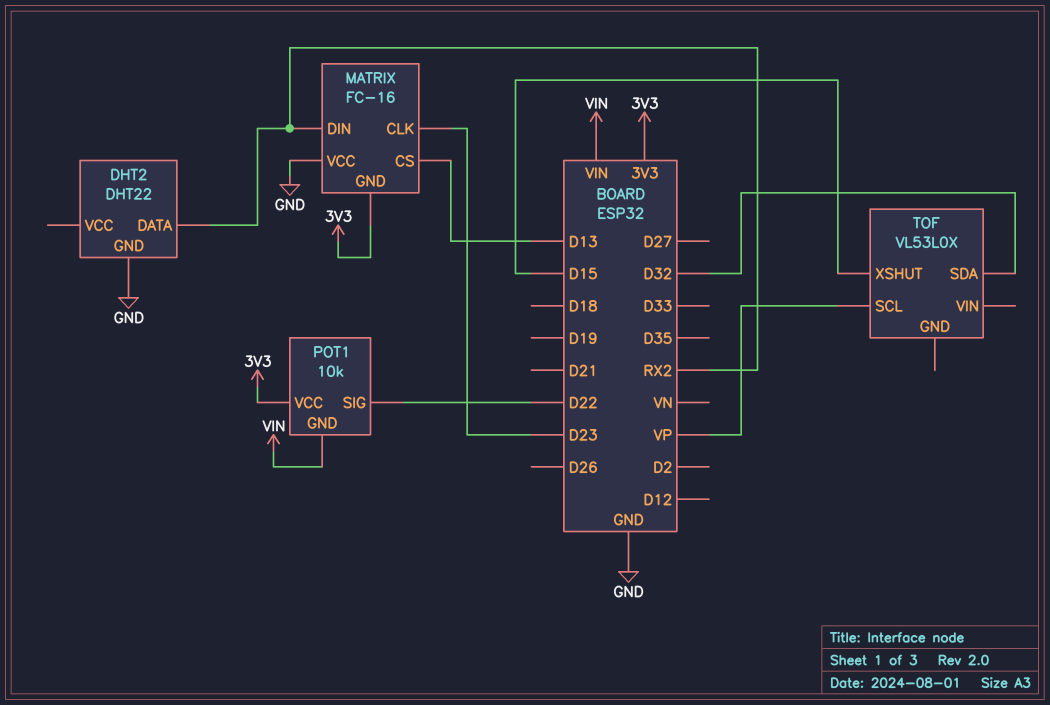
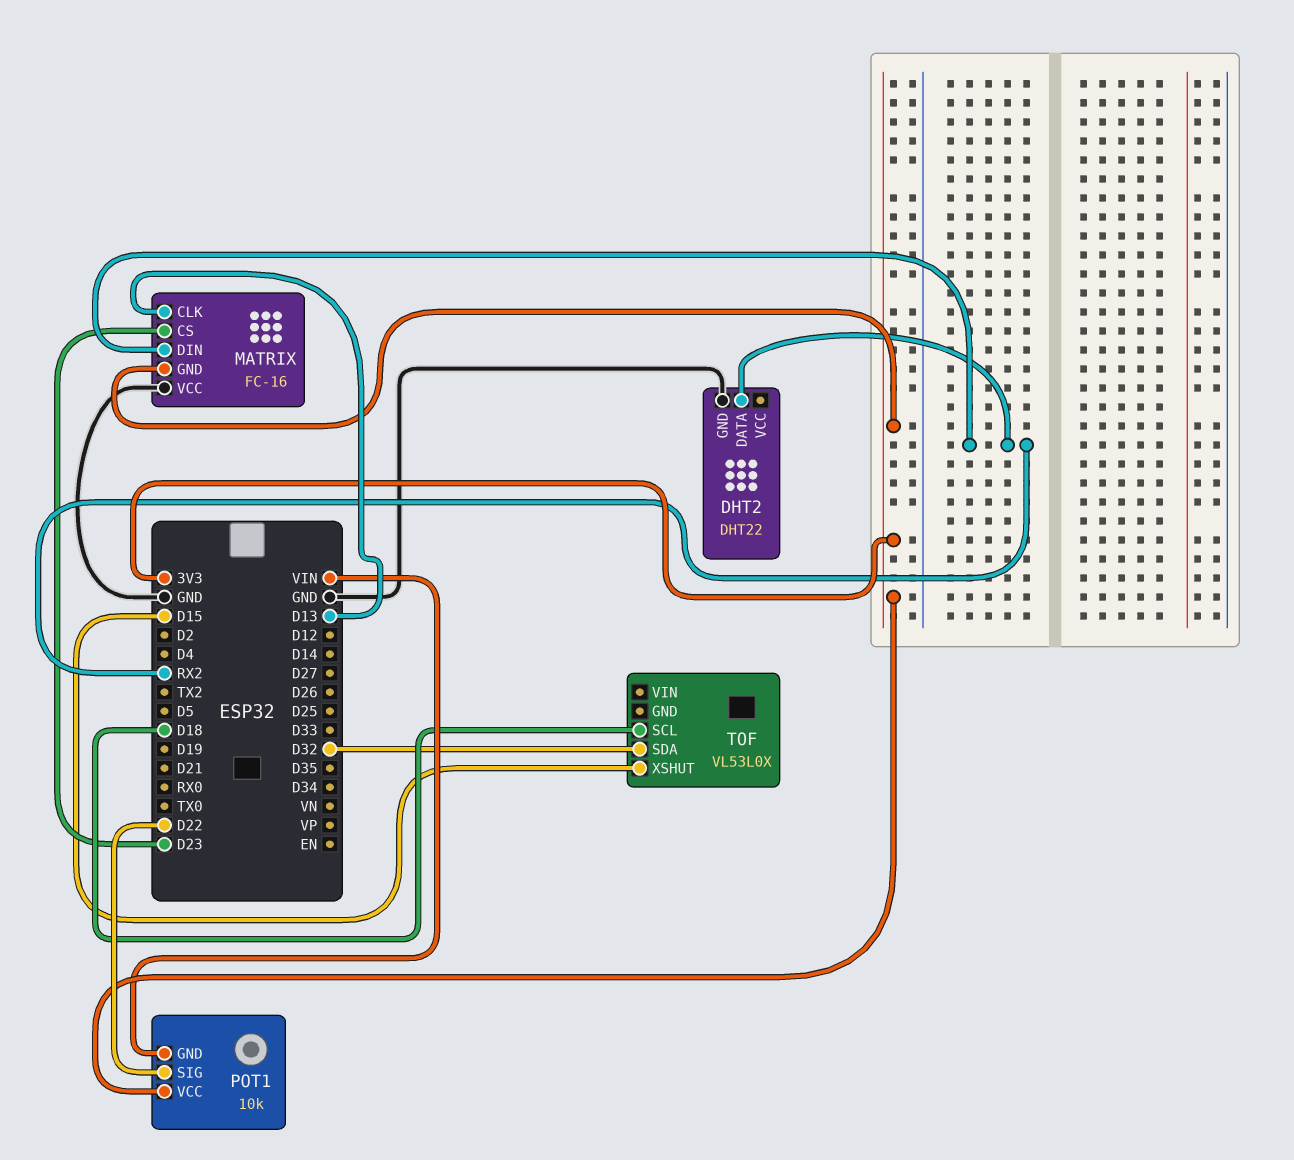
MATRIX pin CLK: D23 -> D13
MATRIX pin CS: D13 -> D23
TOF pin SCL: VP -> D18

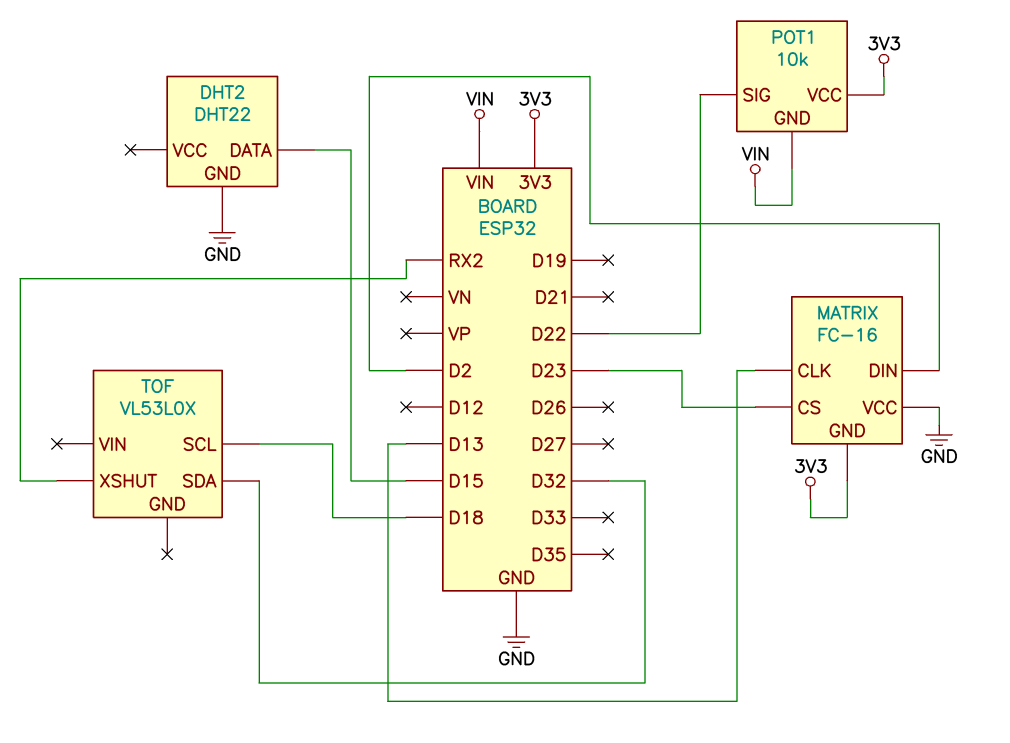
DHT2 pin DATA: RX2 -> D15
MATRIX pin DIN: RX2 -> D2
TOF pin XSHUT: D15 -> RX2

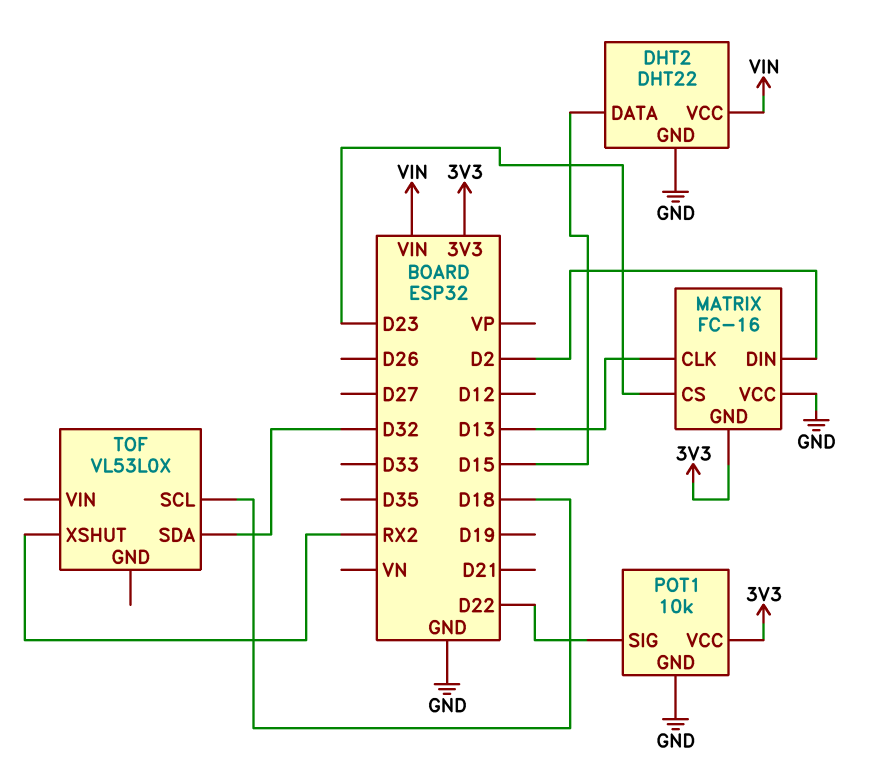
DHT2 pin VCC: none -> VIN
POT1 pin GND: VIN -> GND

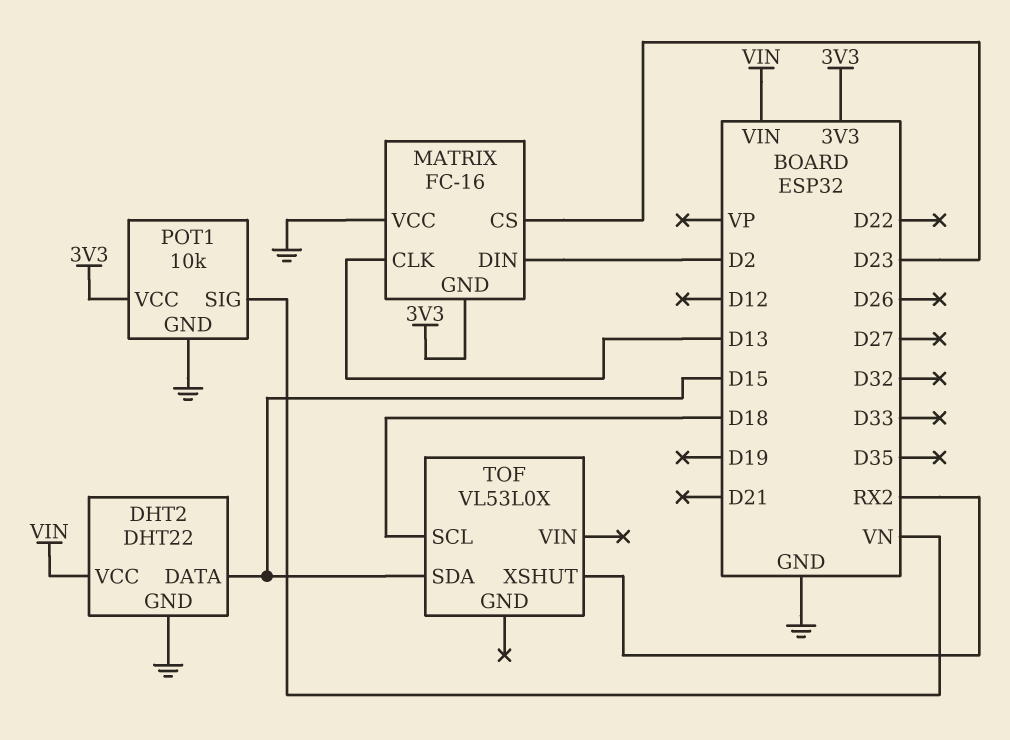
POT1 pin SIG: D22 -> VN
TOF pin SDA: D32 -> D15

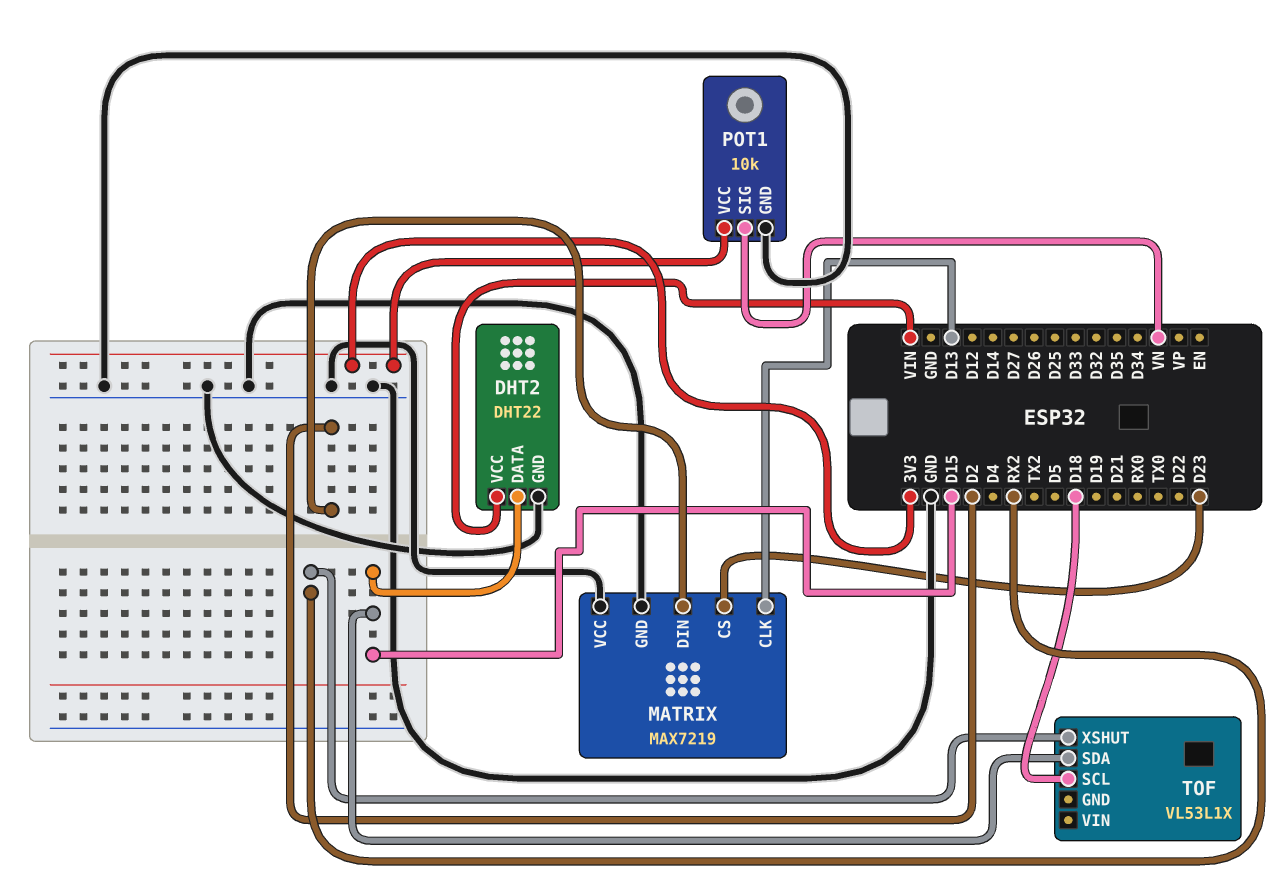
MATRIX: FC-16 -> MAX7219
MATRIX pin GND: 3V3 -> GND
TOF: VL53L0X -> VL53L1X

